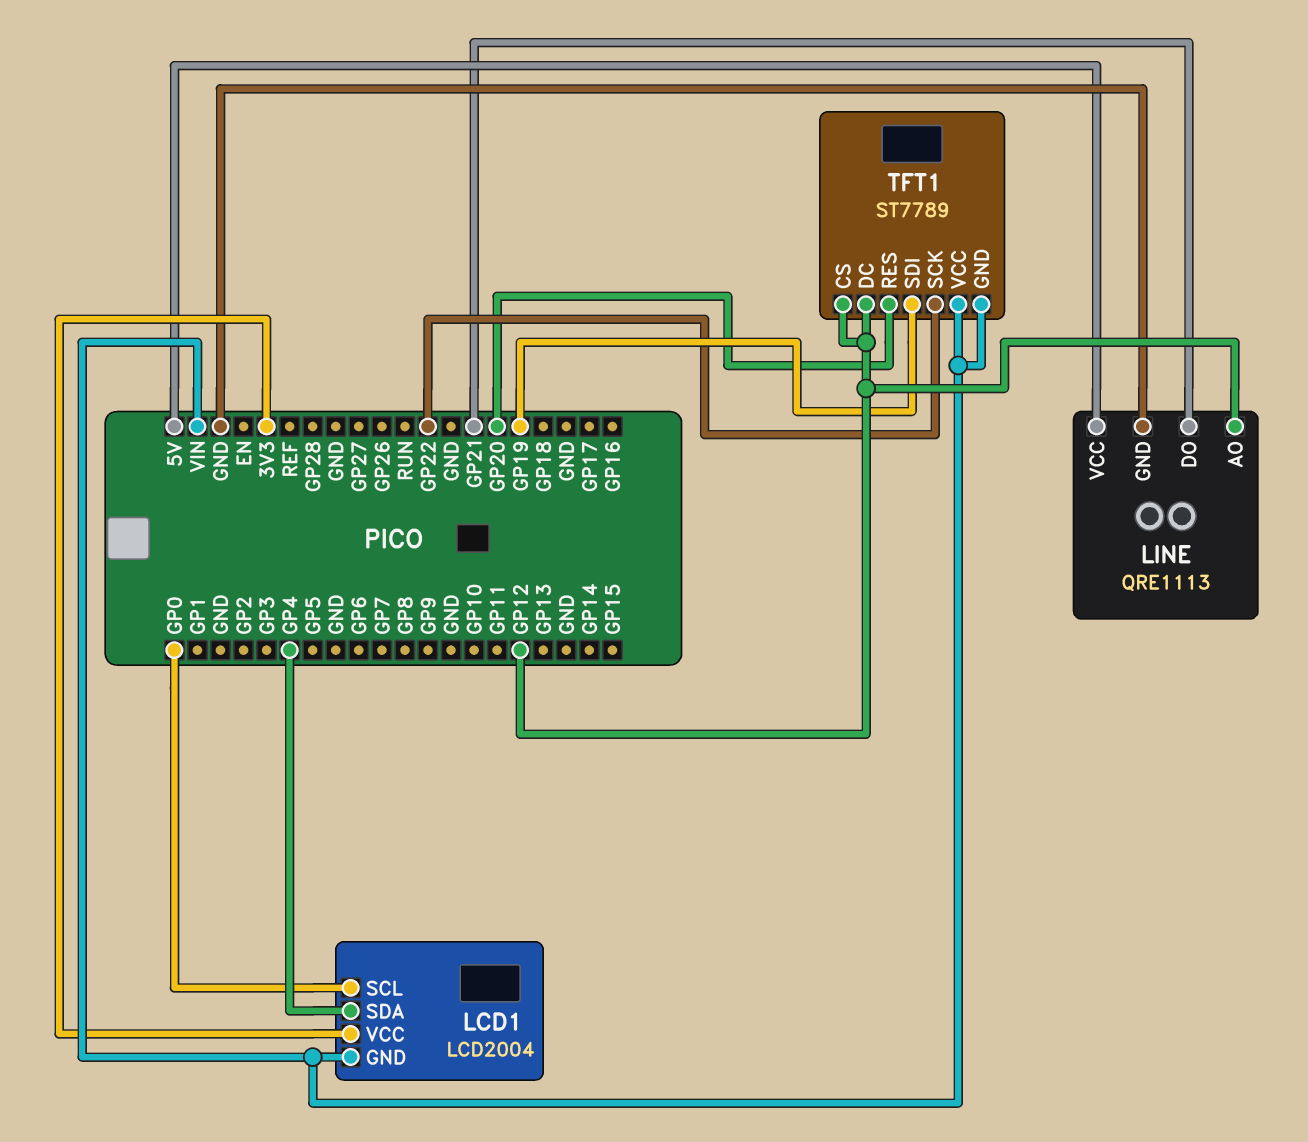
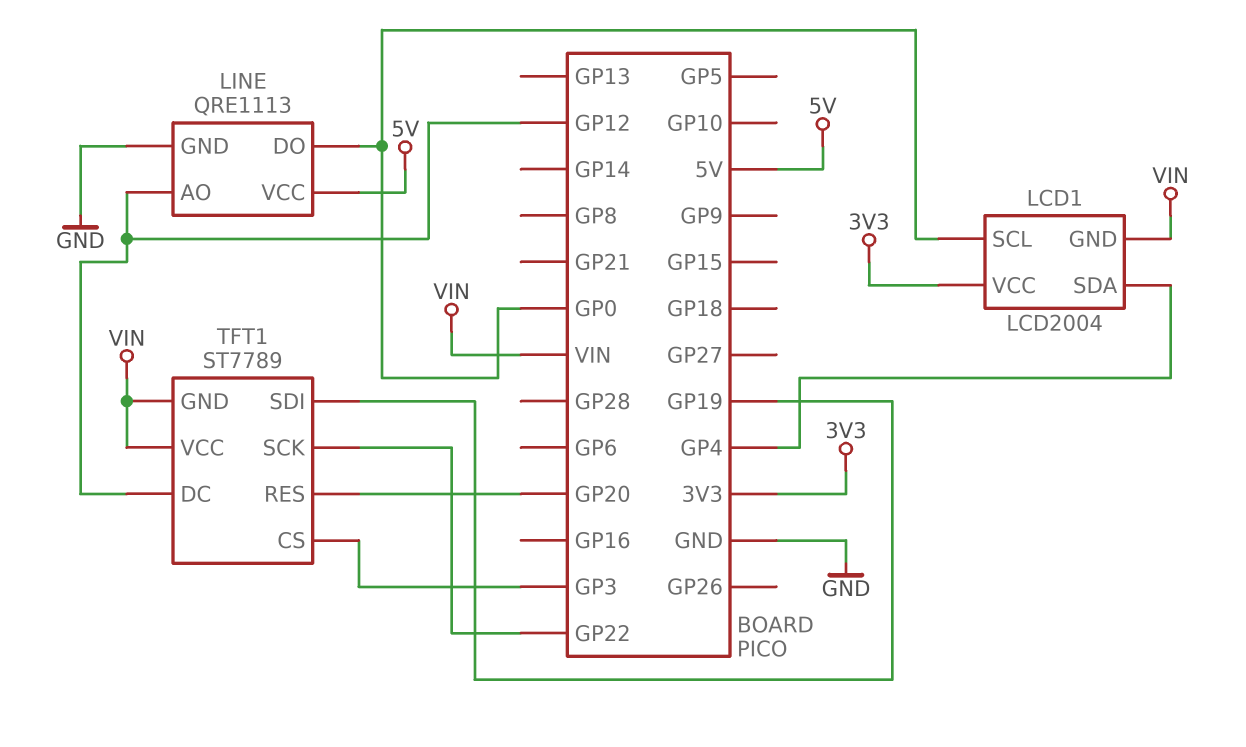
LINE pin DO: GP21 -> GP0
TFT1 pin CS: GP12 -> GP3

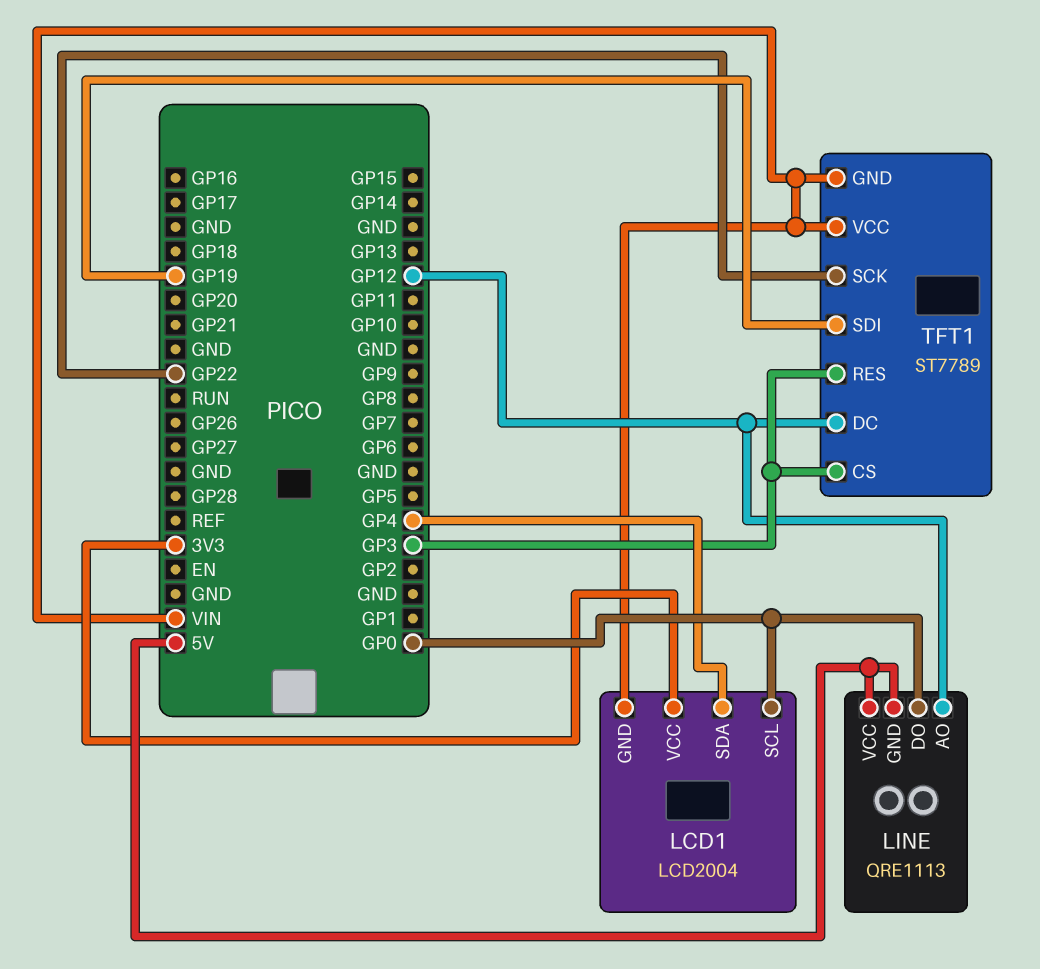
LINE pin GND: GND -> 5V
TFT1 pin RES: GP20 -> GP3

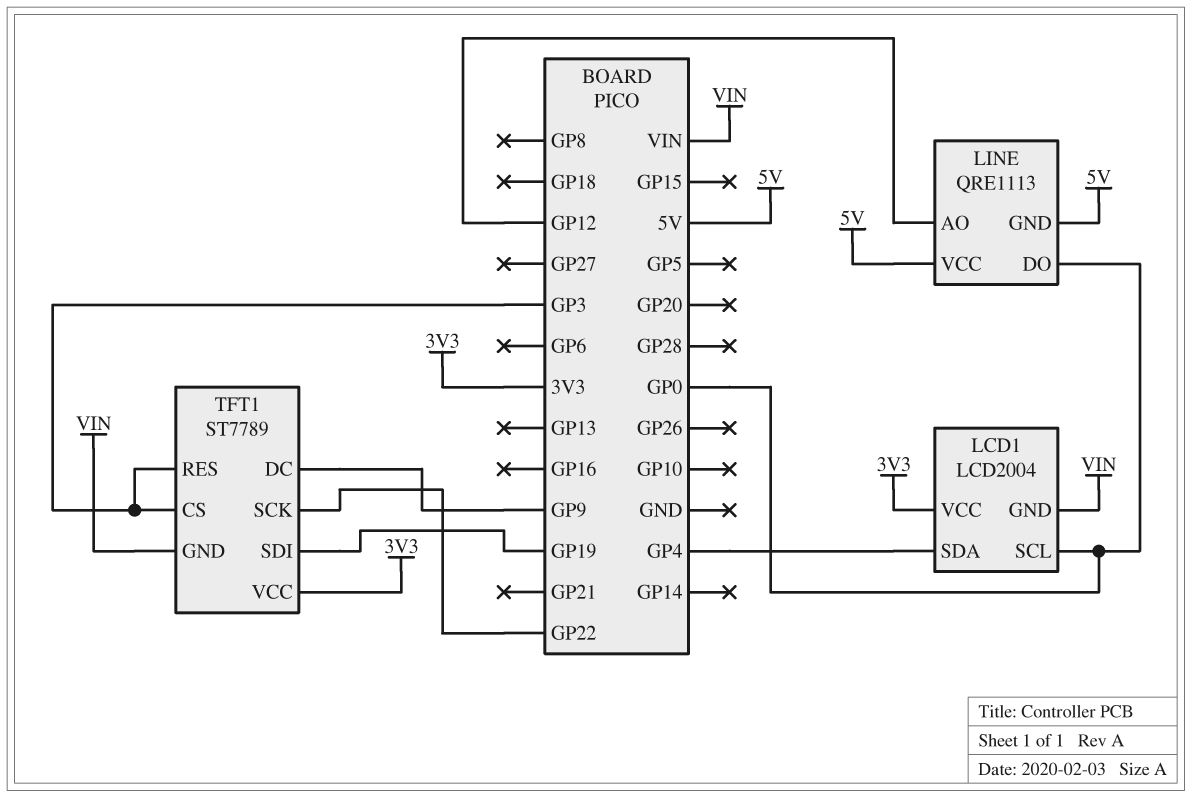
TFT1 pin DC: GP12 -> GP9
TFT1 pin VCC: VIN -> 3V3

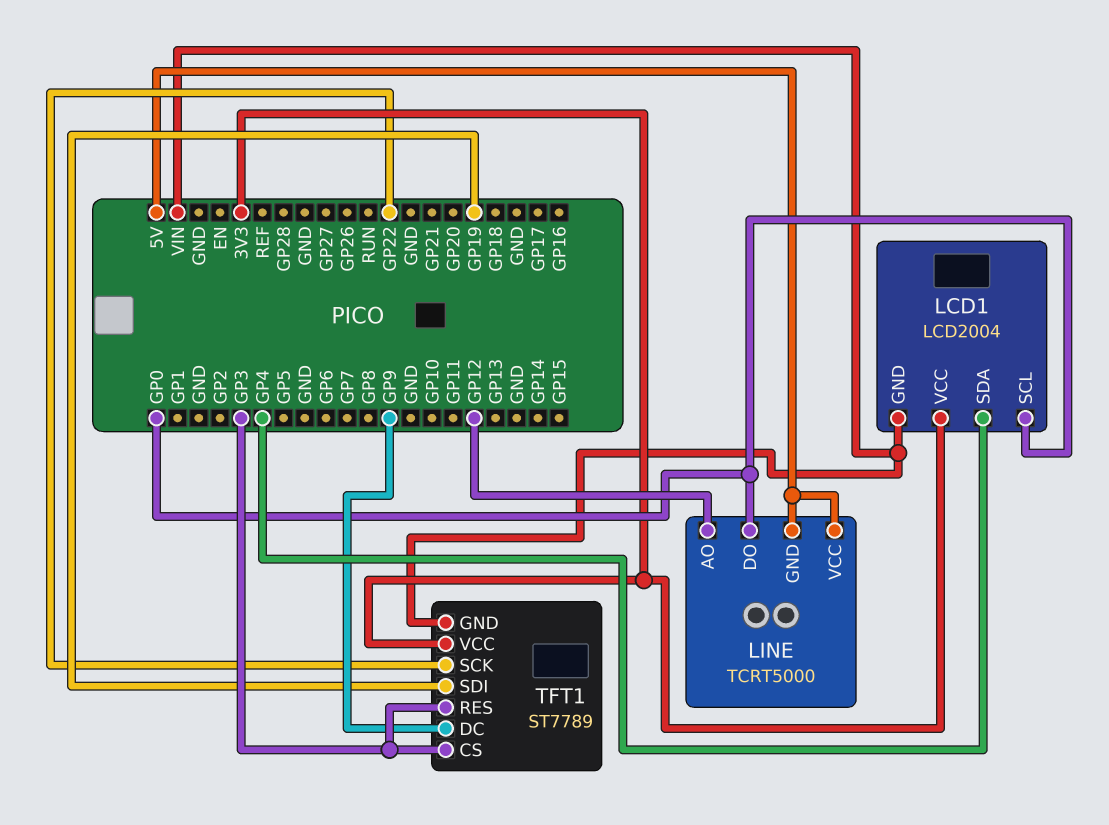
LINE: QRE1113 -> TCRT5000

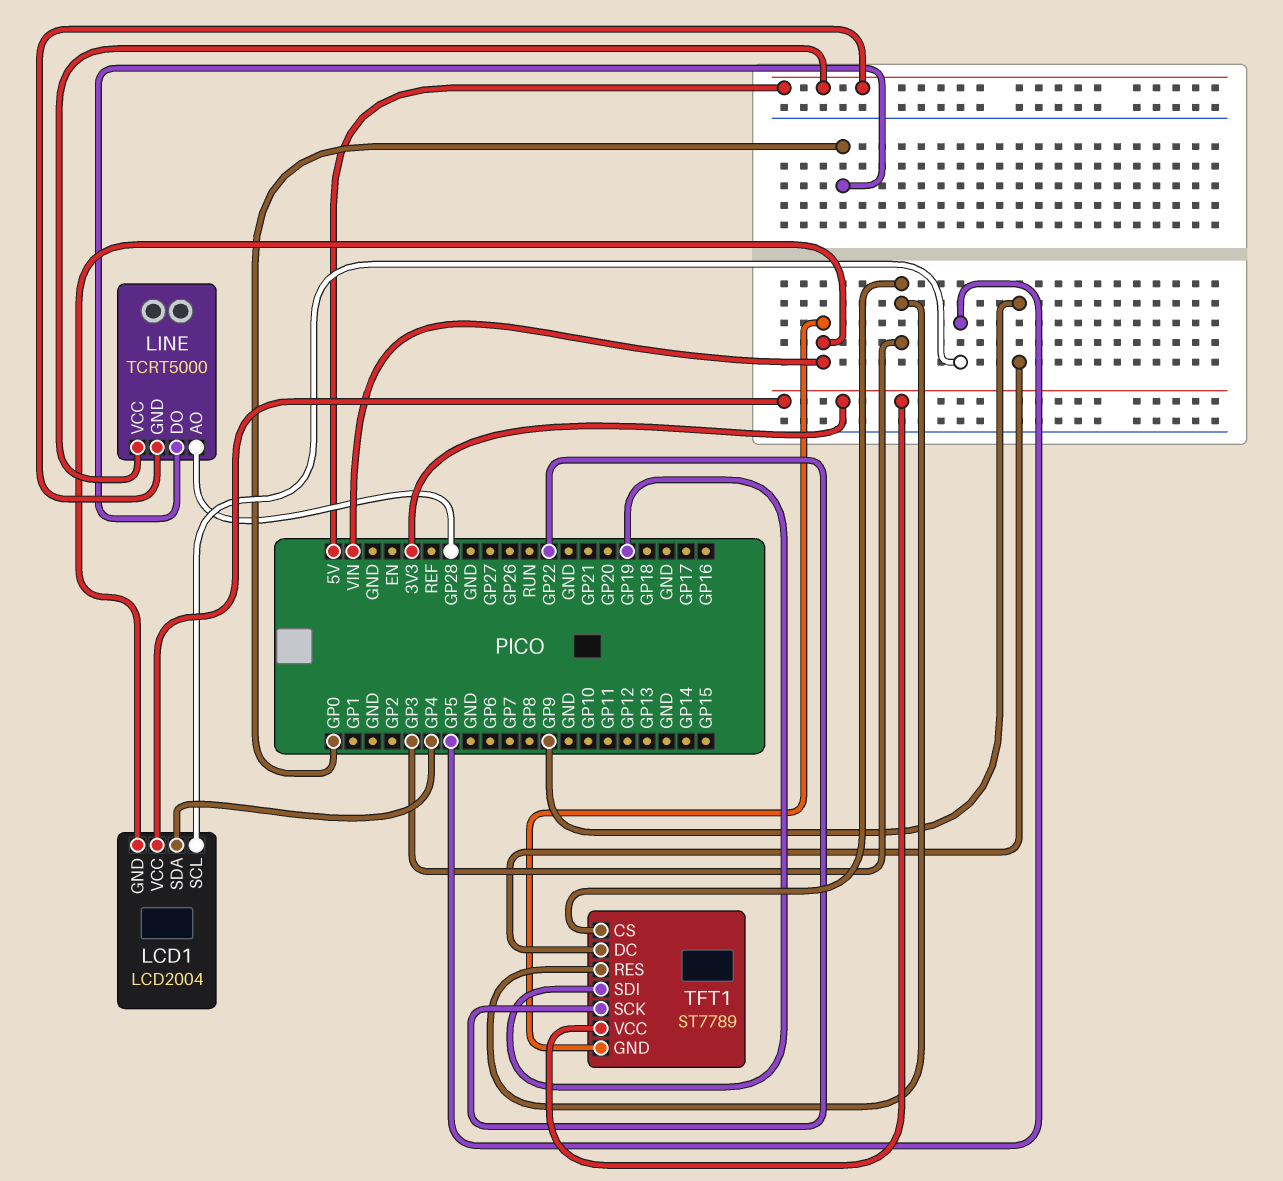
LCD1 pin SCL: GP0 -> GP5
LINE pin AO: GP12 -> GP28

